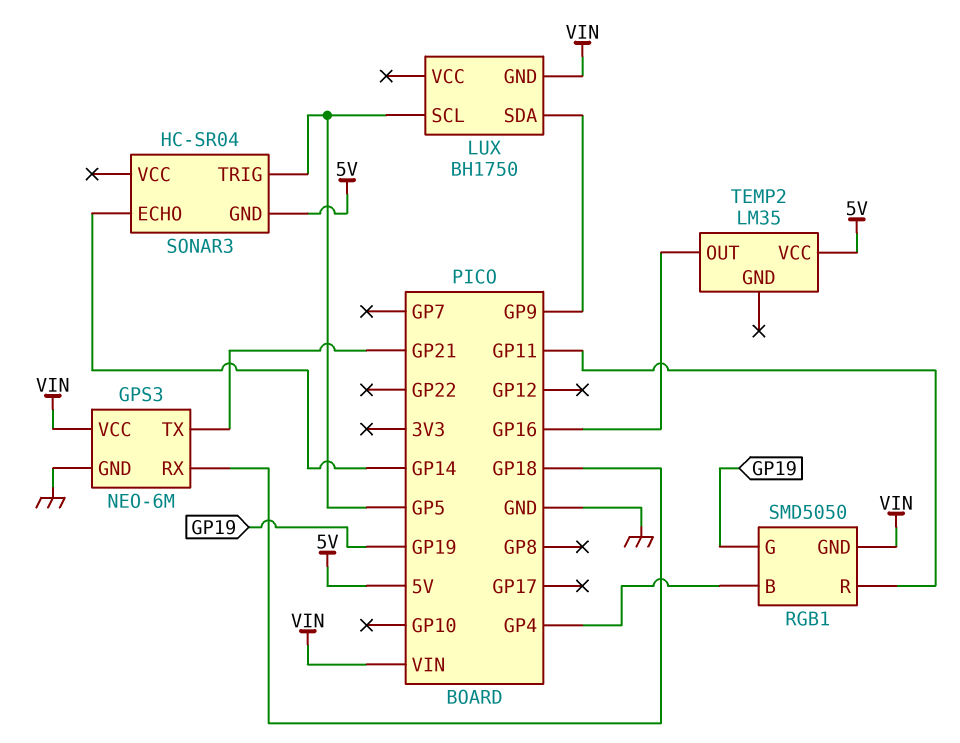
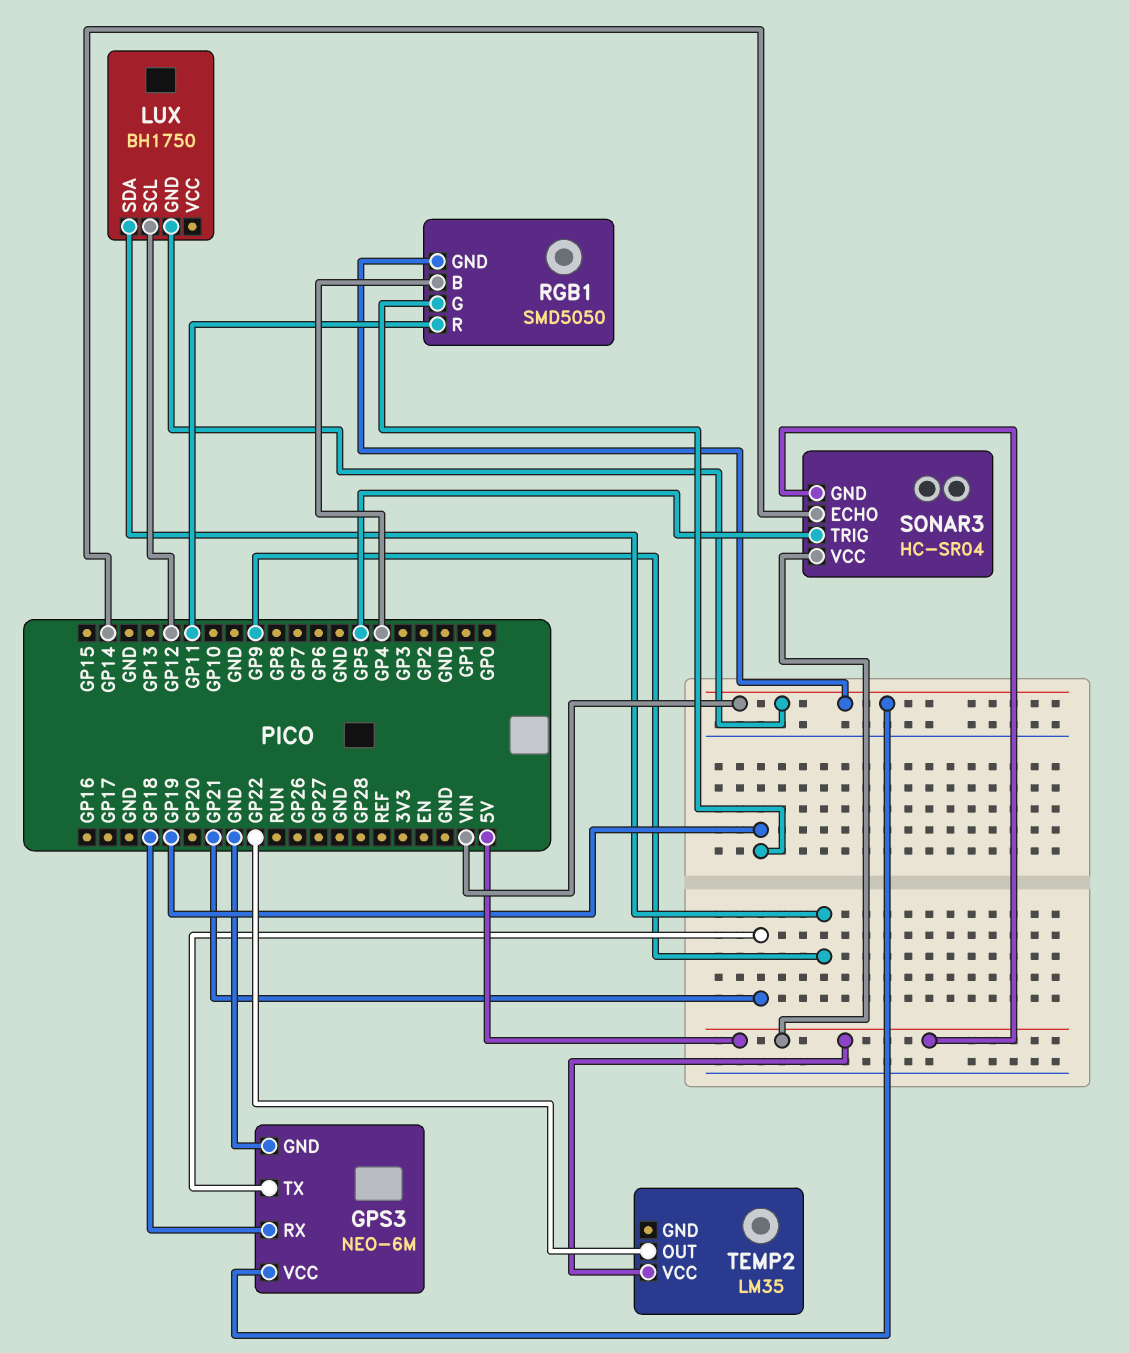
LUX pin SCL: GP5 -> GP12
SONAR3 pin VCC: none -> 5V
TEMP2 pin OUT: GP16 -> GP22

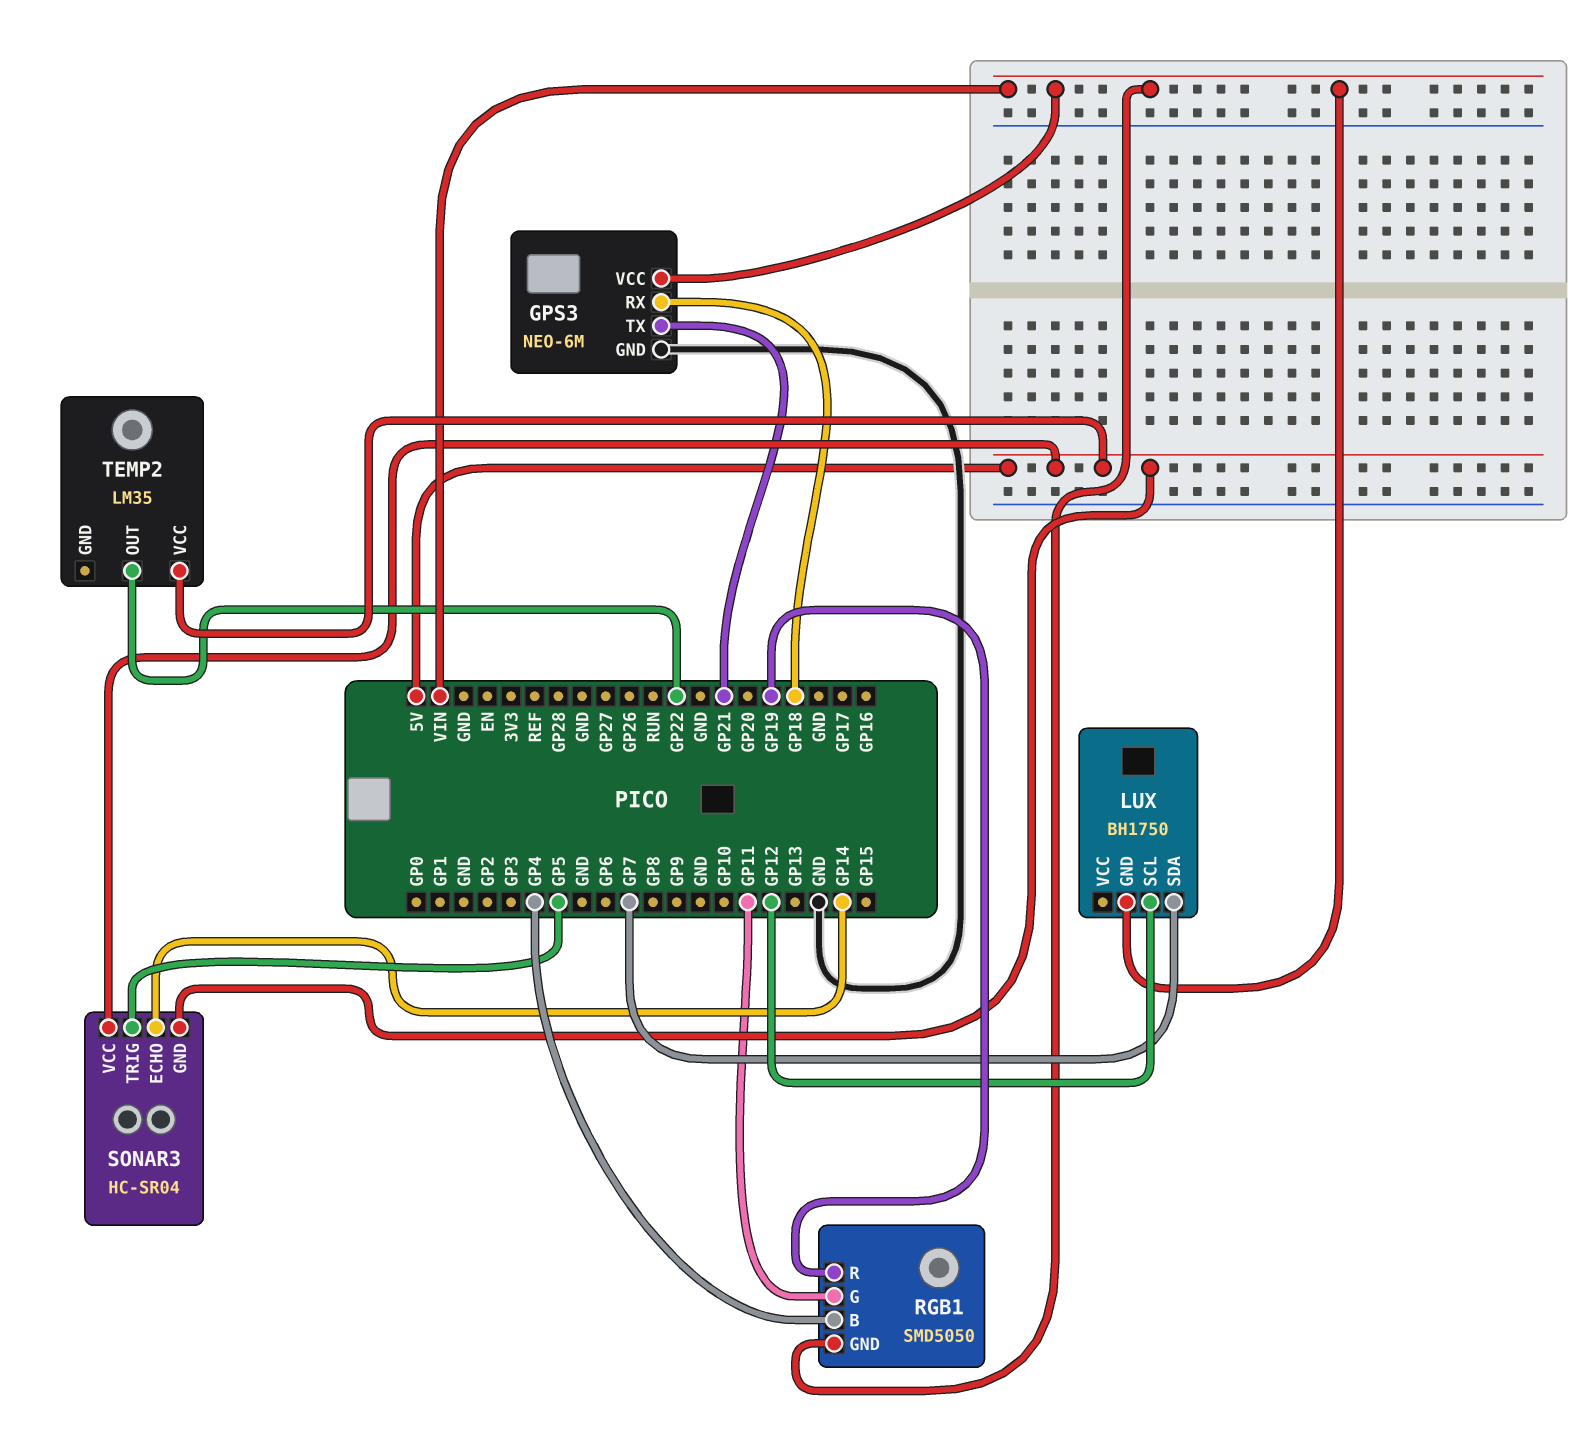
LUX pin SDA: GP9 -> GP7
RGB1 pin G: GP19 -> GP11
RGB1 pin R: GP11 -> GP19

